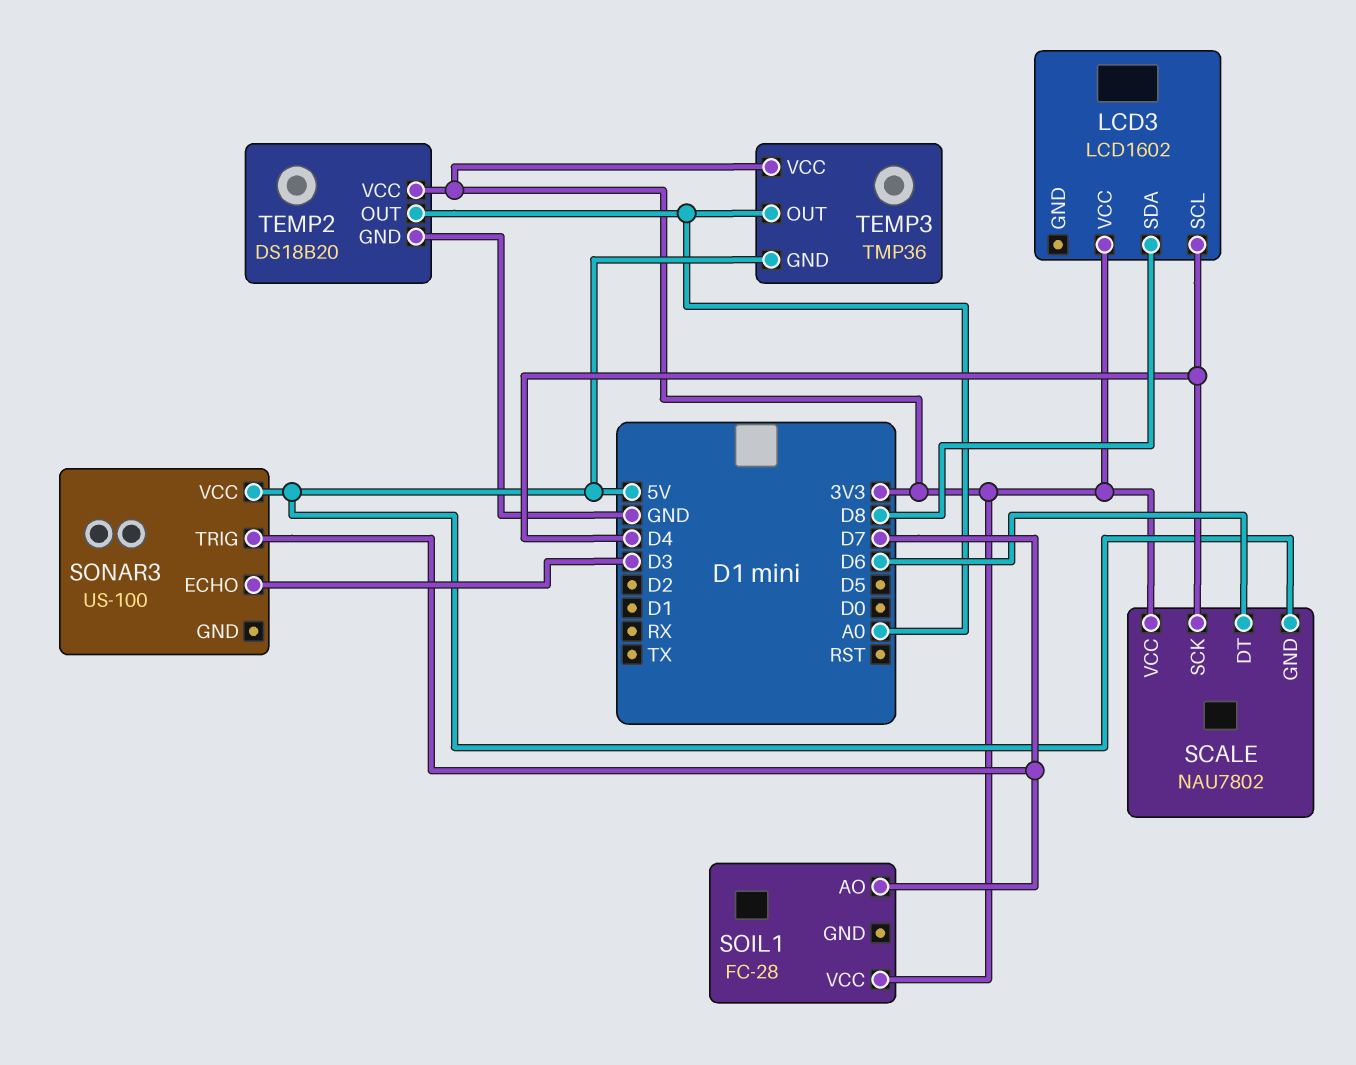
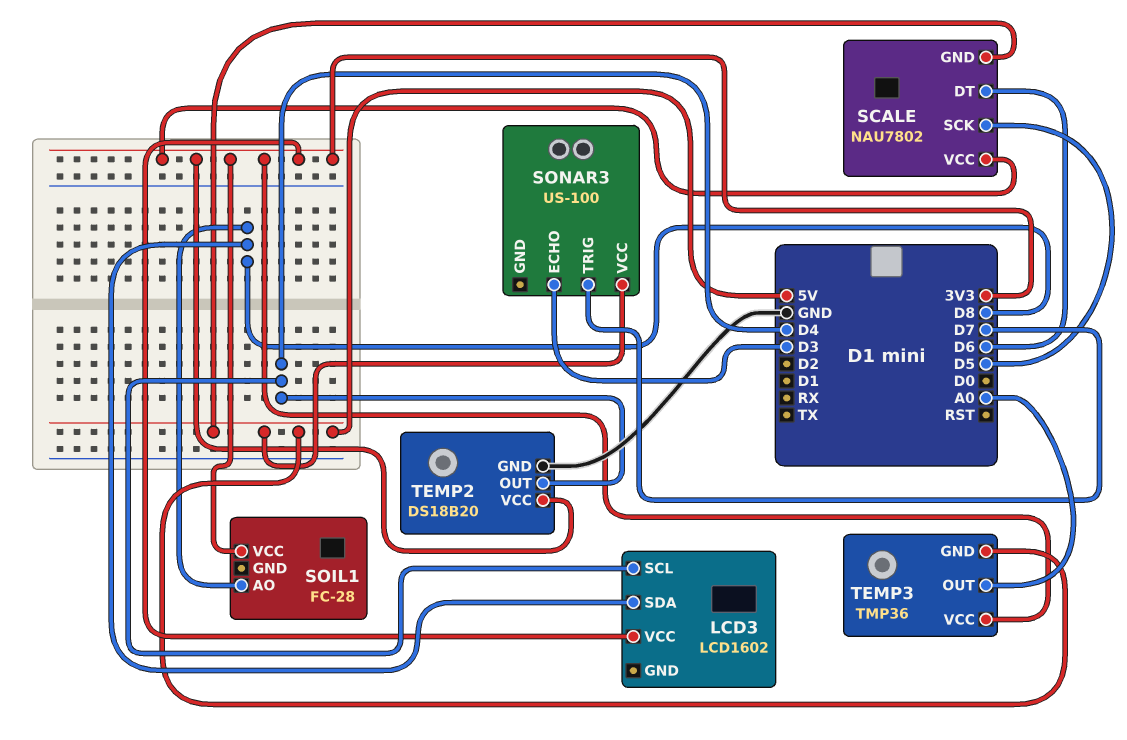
SCALE pin SCK: D4 -> D5
SOIL1 pin AO: D7 -> D8
TEMP2 pin OUT: A0 -> D4

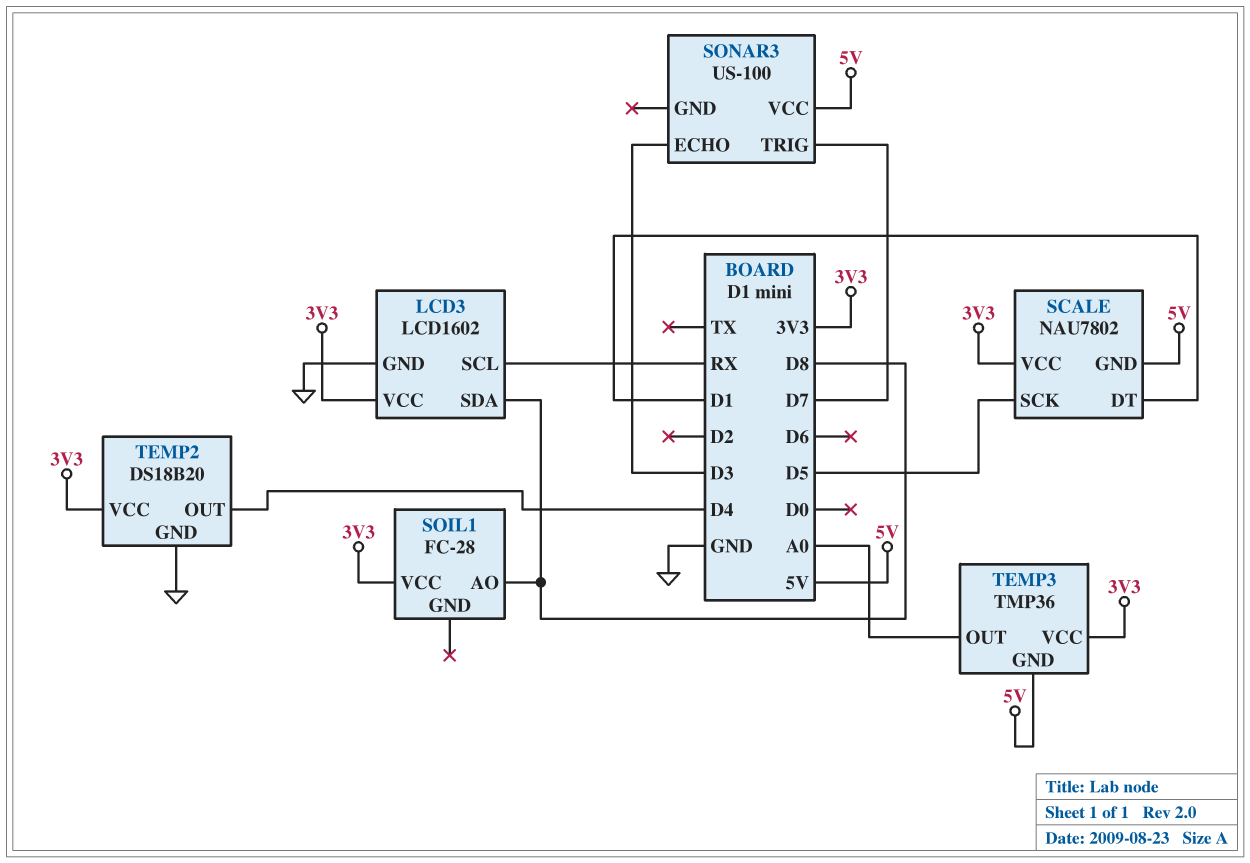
LCD3 pin GND: none -> GND
LCD3 pin SCL: D4 -> RX
SCALE pin DT: D6 -> D1

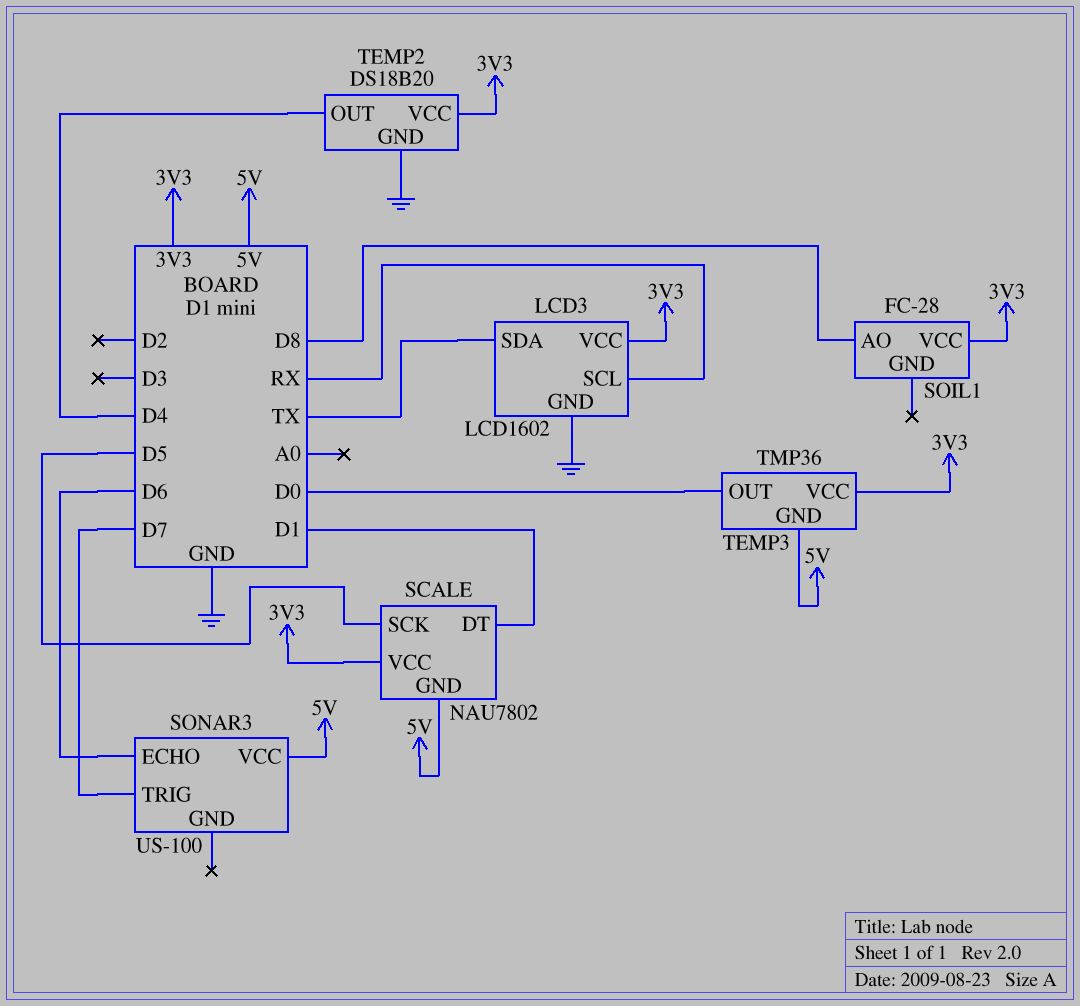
LCD3 pin SDA: D8 -> TX
SONAR3 pin ECHO: D3 -> D6
TEMP3 pin OUT: A0 -> D0

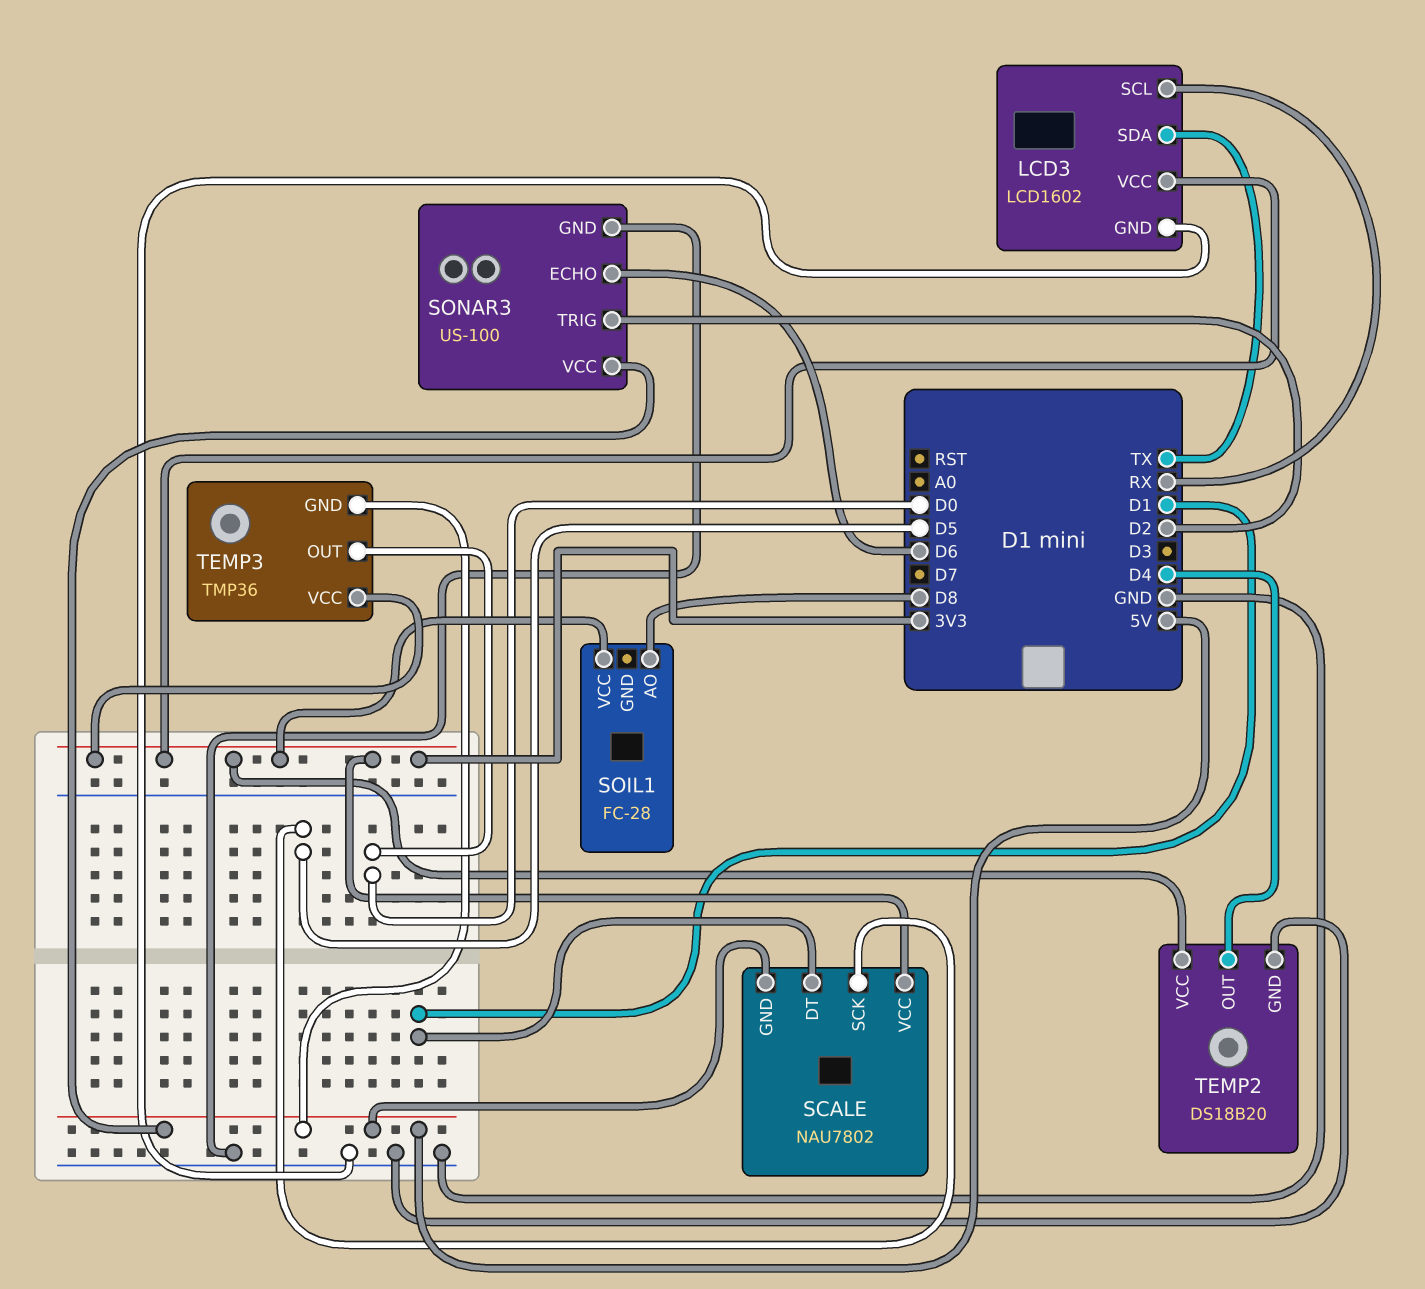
SONAR3 pin GND: none -> GND
SONAR3 pin TRIG: D7 -> D2

